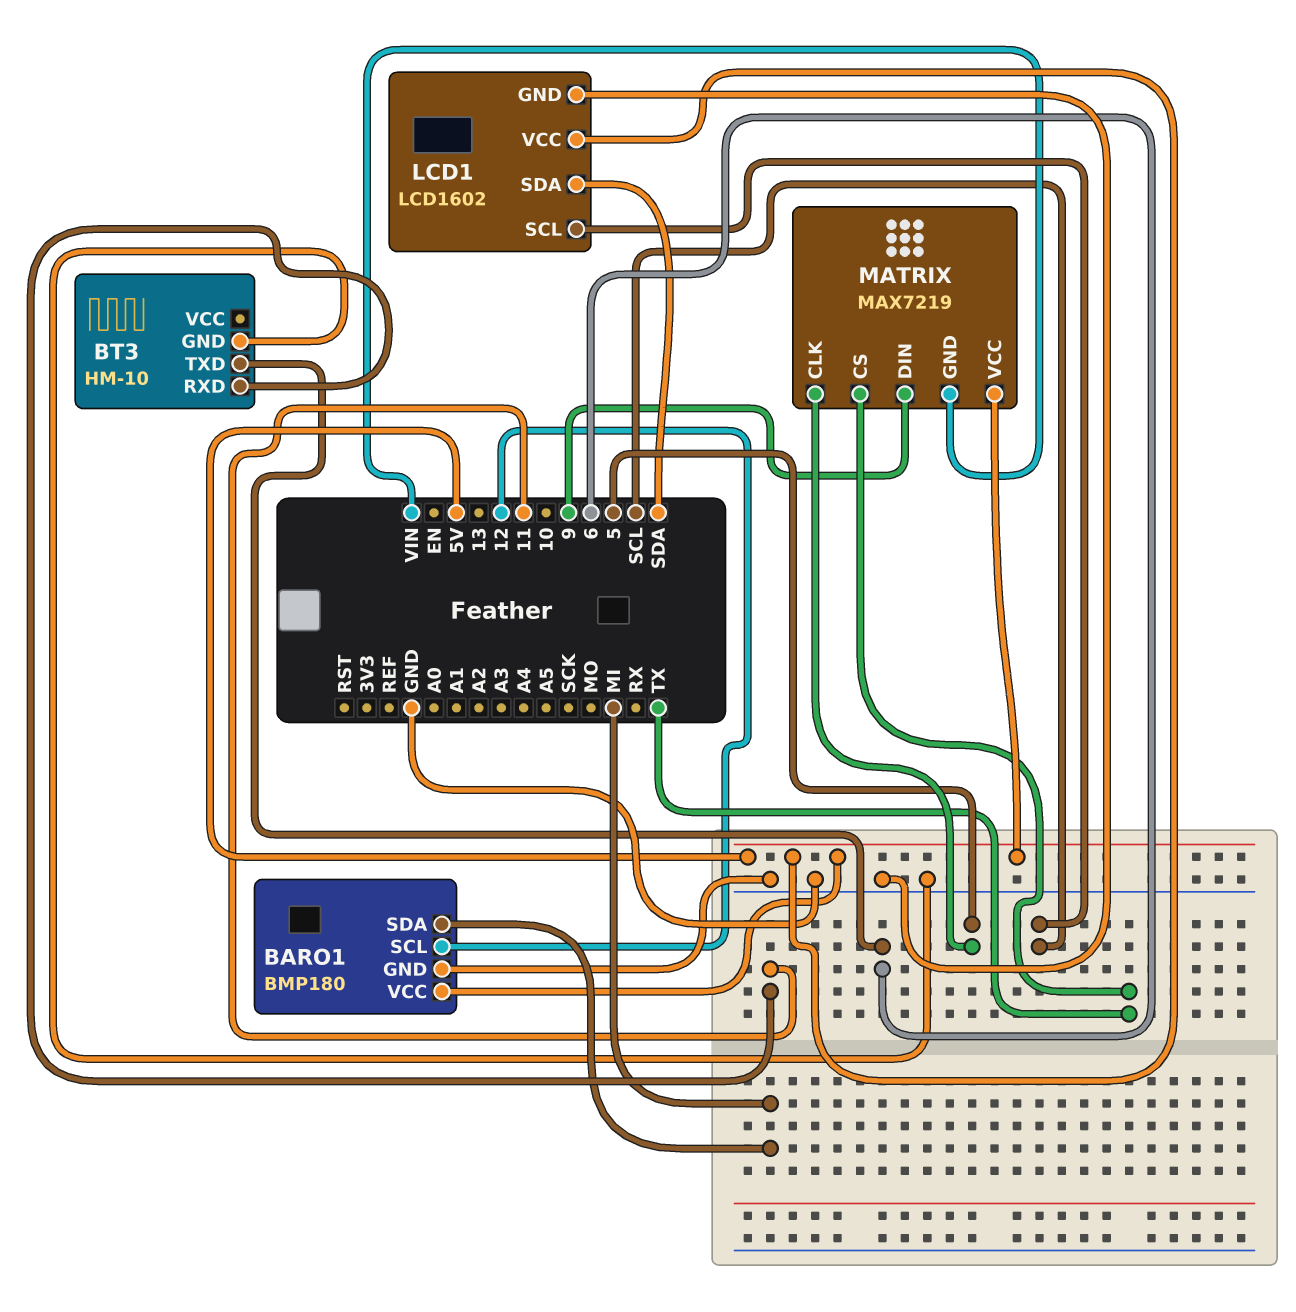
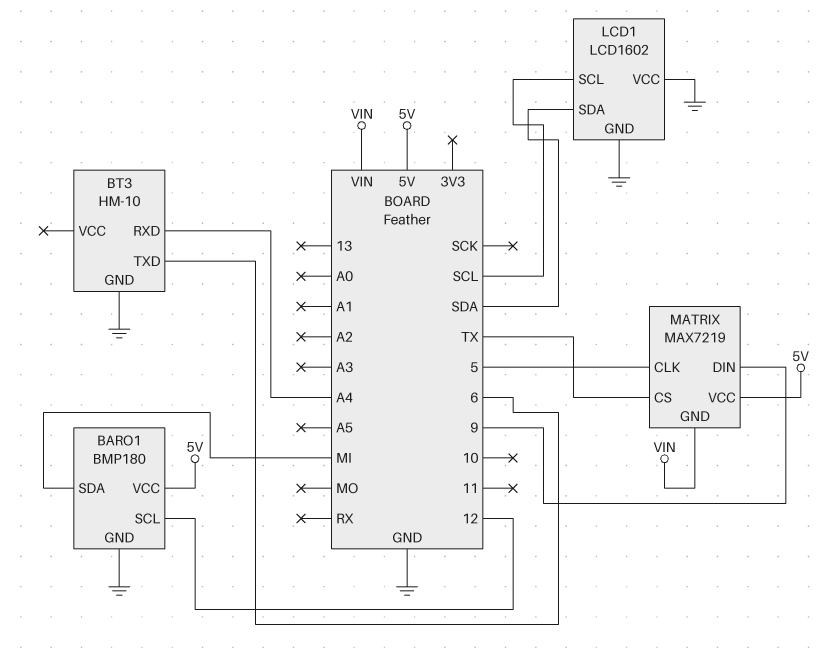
BT3 pin RXD: 11 -> A4
LCD1 pin VCC: 5V -> GND

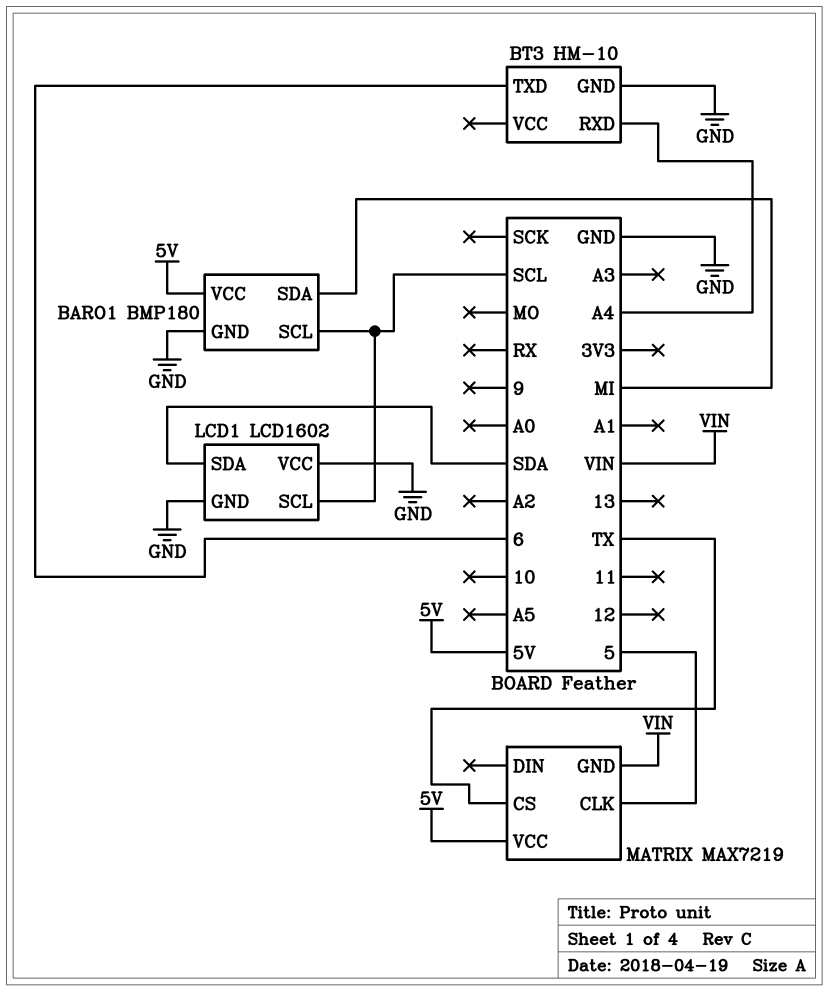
BARO1 pin SCL: 12 -> SCL
MATRIX pin DIN: 9 -> none

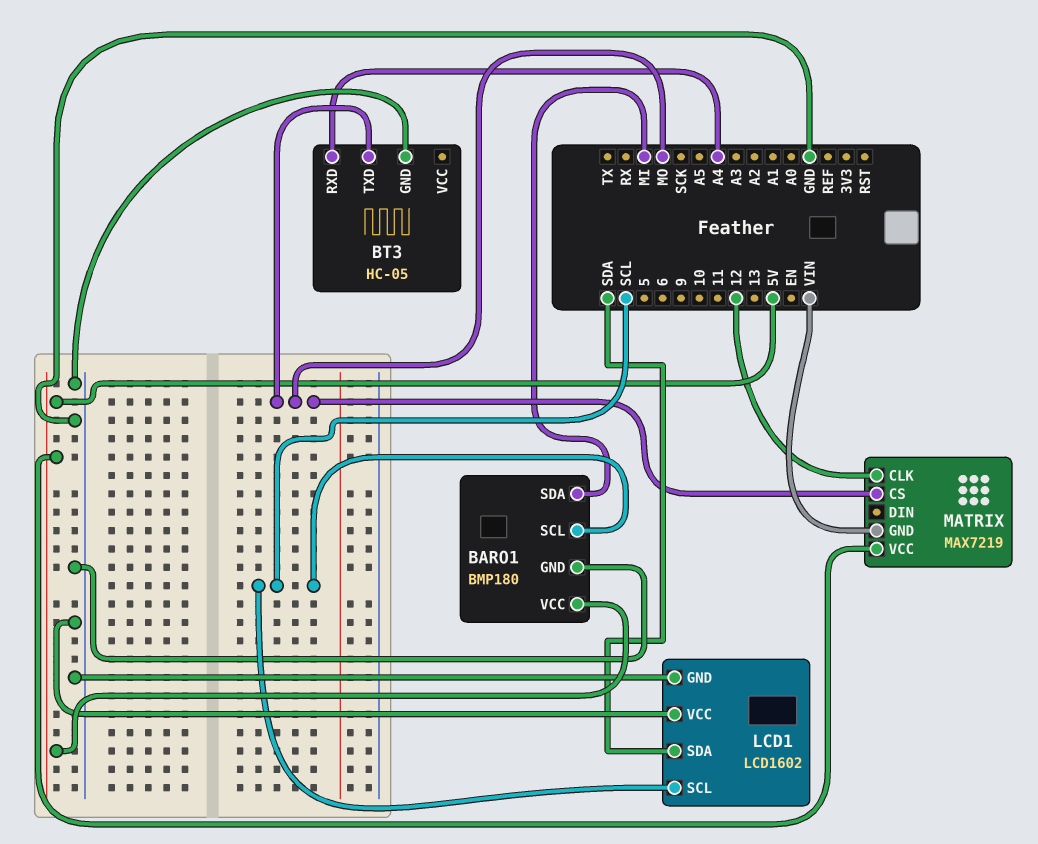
BT3: HM-10 -> HC-05
BT3 pin TXD: 6 -> MO
MATRIX pin CLK: 5 -> 12
MATRIX pin CS: TX -> MO

